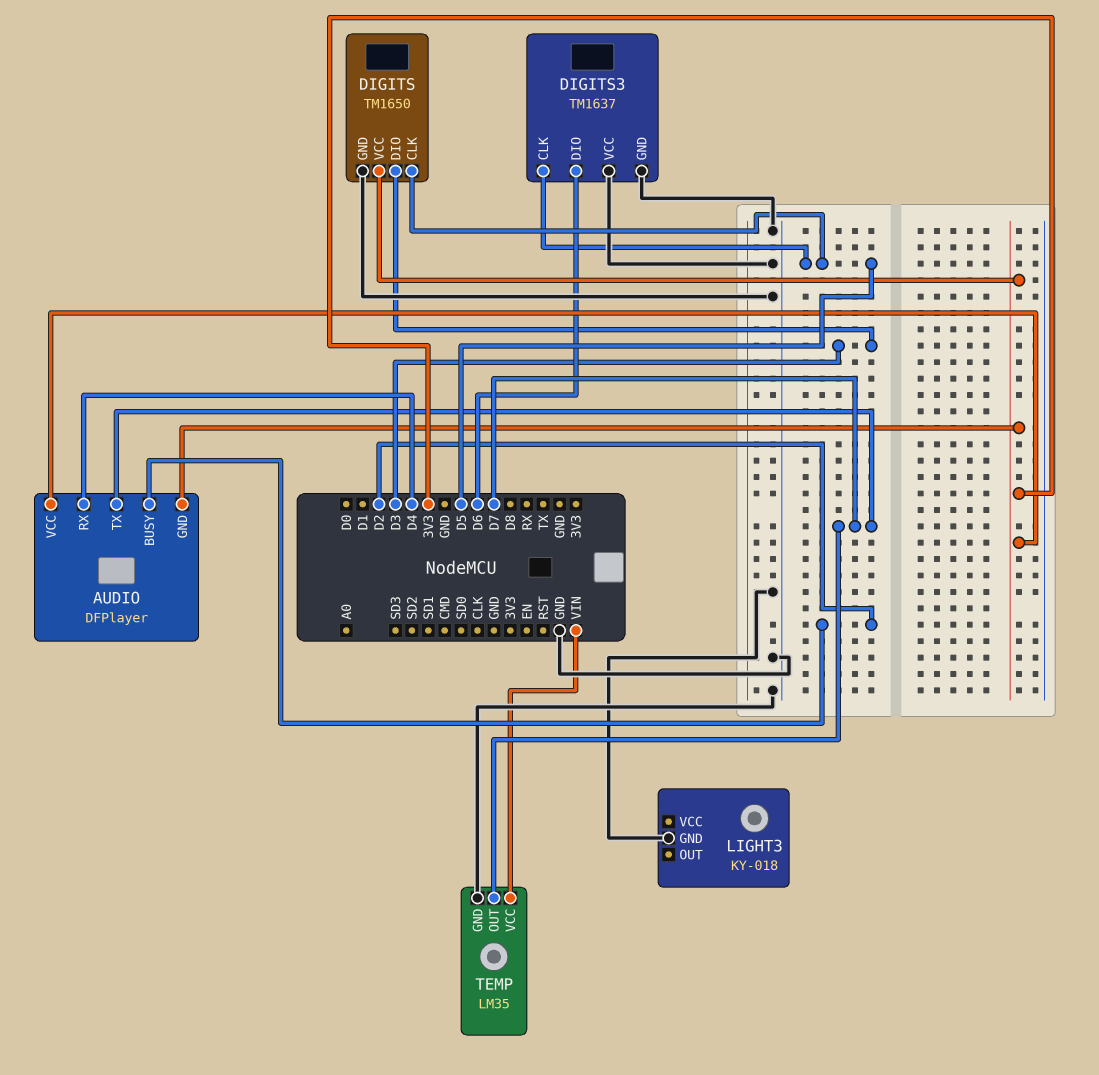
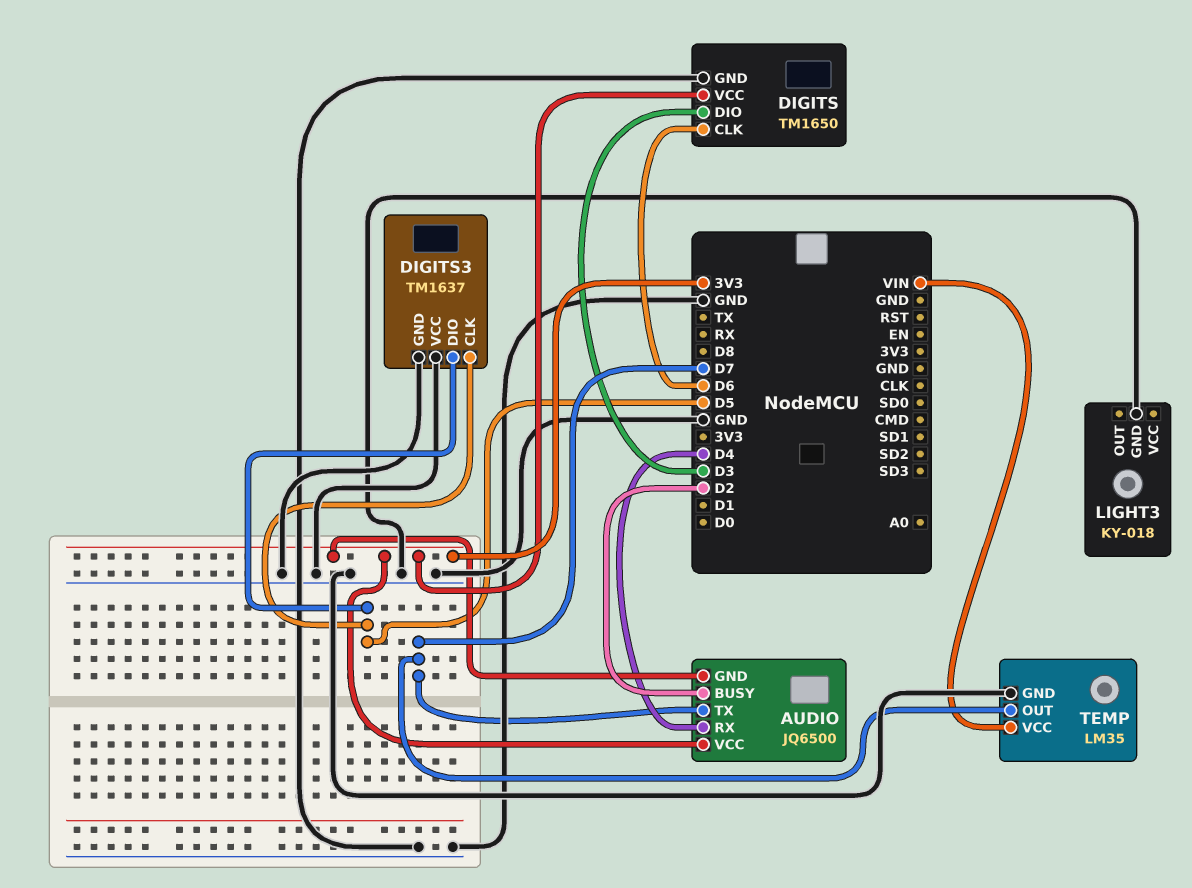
AUDIO: DFPlayer -> JQ6500
DIGITS pin CLK: D5 -> D6
DIGITS3 pin DIO: D6 -> D5

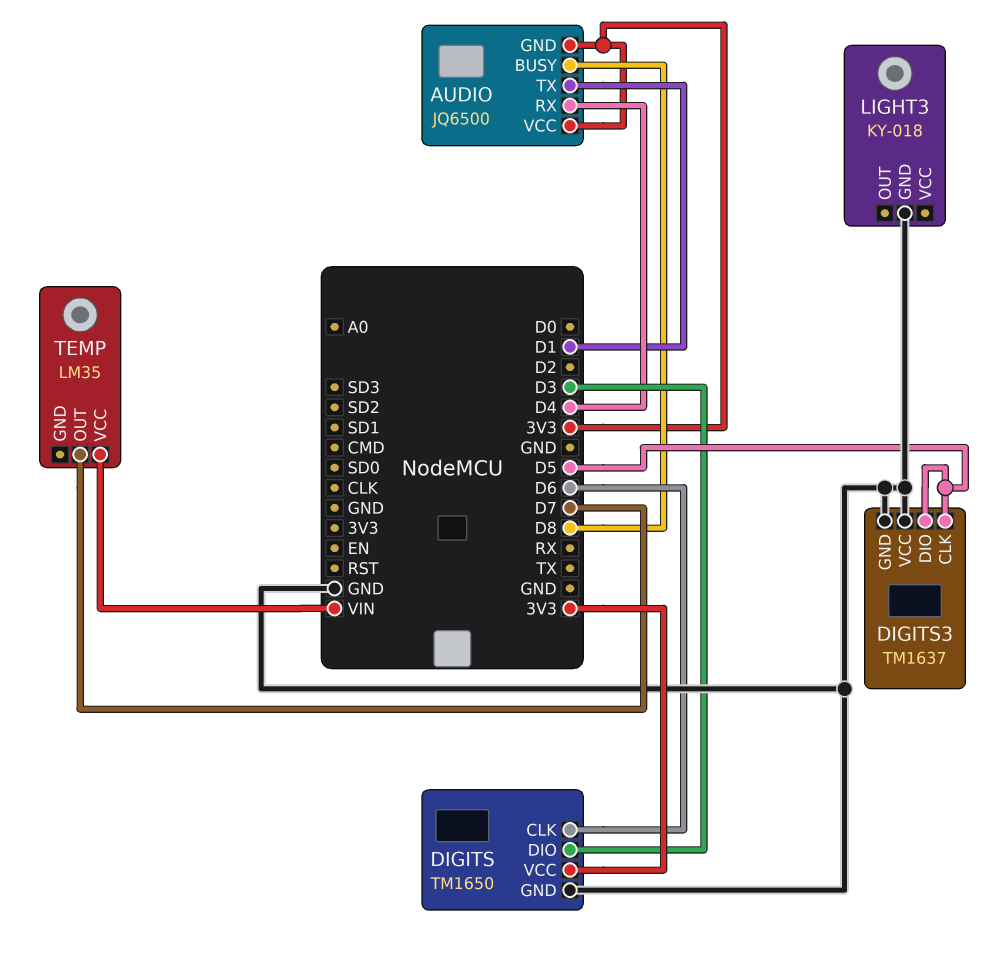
AUDIO pin BUSY: D2 -> D8
AUDIO pin TX: D7 -> D1
TEMP pin GND: GND -> none

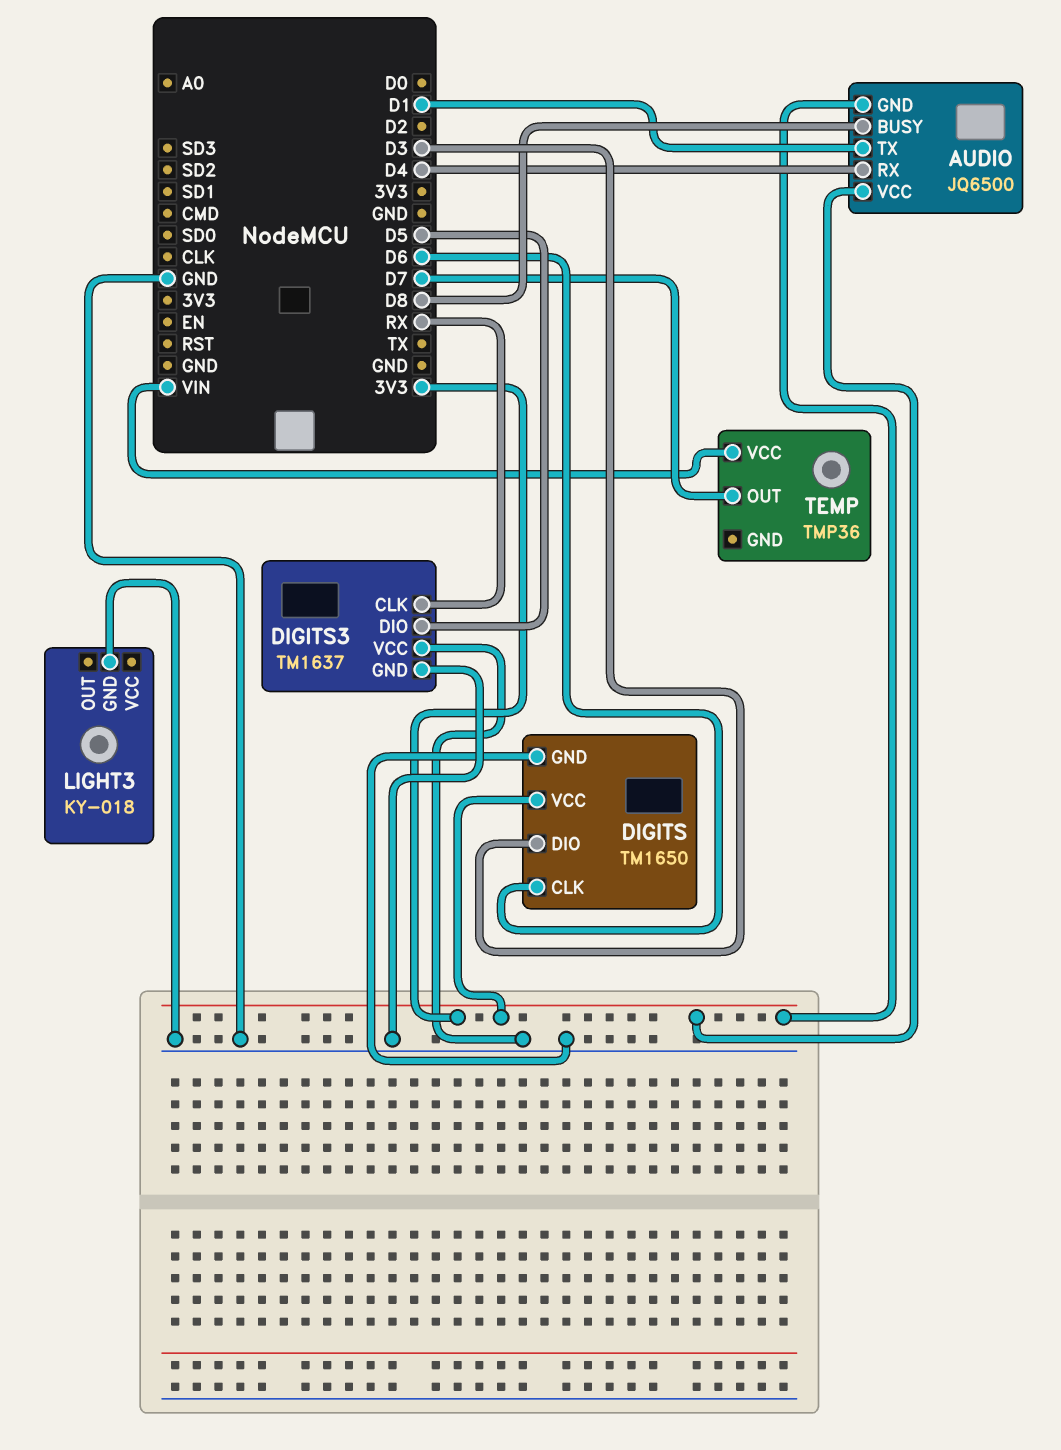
DIGITS3 pin CLK: D5 -> RX
TEMP: LM35 -> TMP36

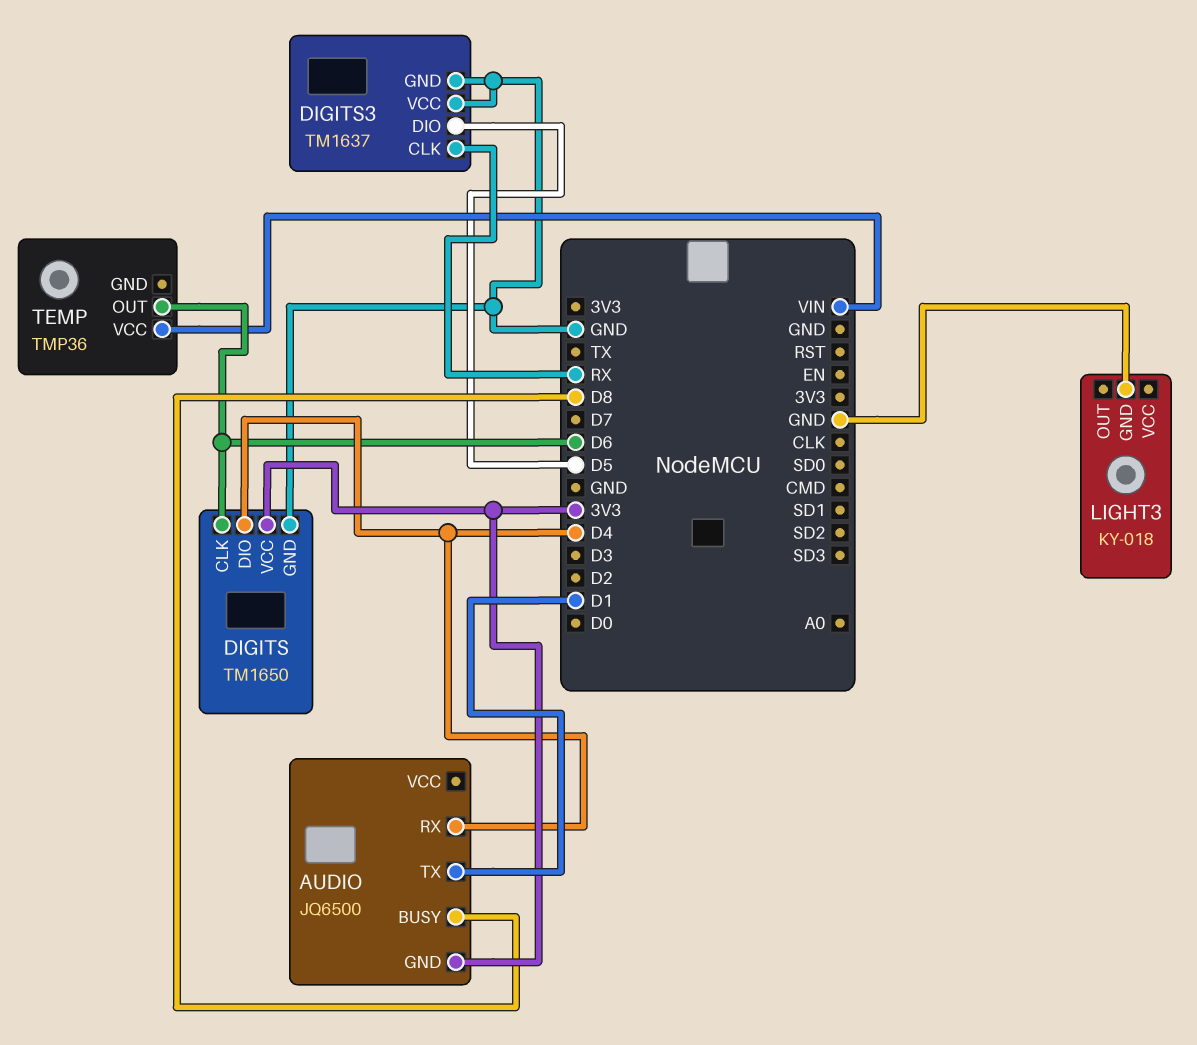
AUDIO pin VCC: 3V3 -> none
DIGITS pin DIO: D3 -> D4
TEMP pin OUT: D7 -> D6

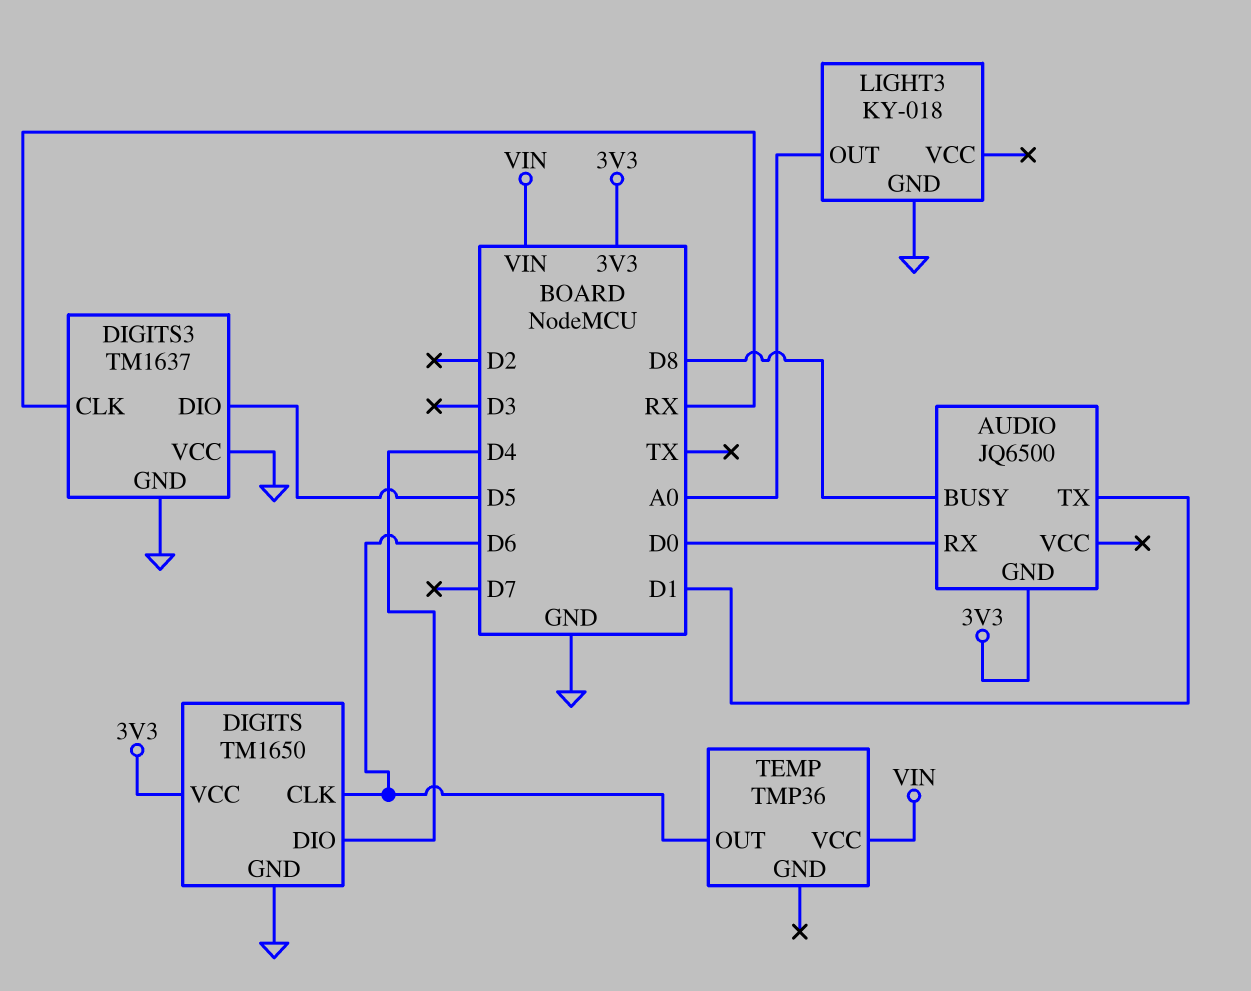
AUDIO pin RX: D4 -> D0
LIGHT3 pin OUT: none -> A0

